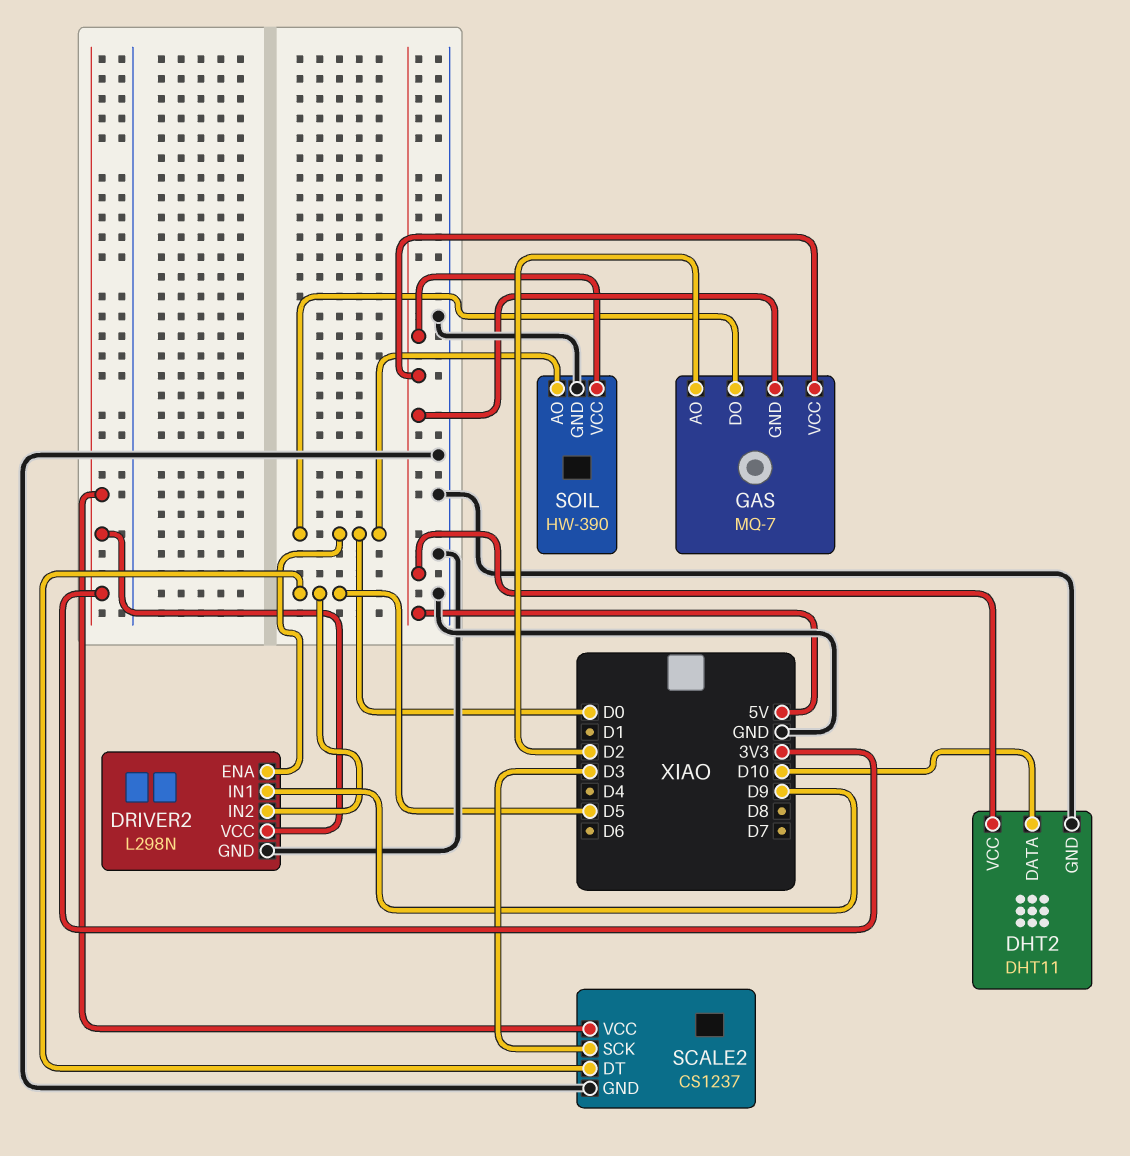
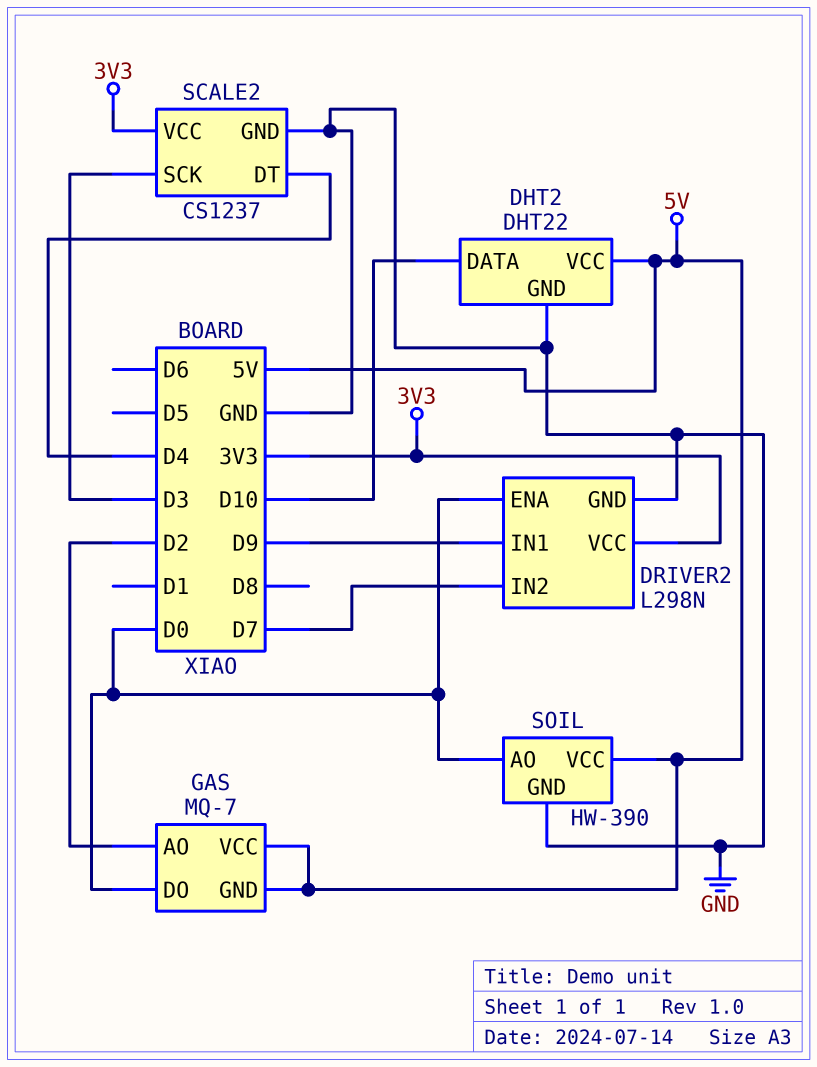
DHT2: DHT11 -> DHT22
DRIVER2 pin IN2: D5 -> D7
SCALE2 pin DT: D5 -> D4

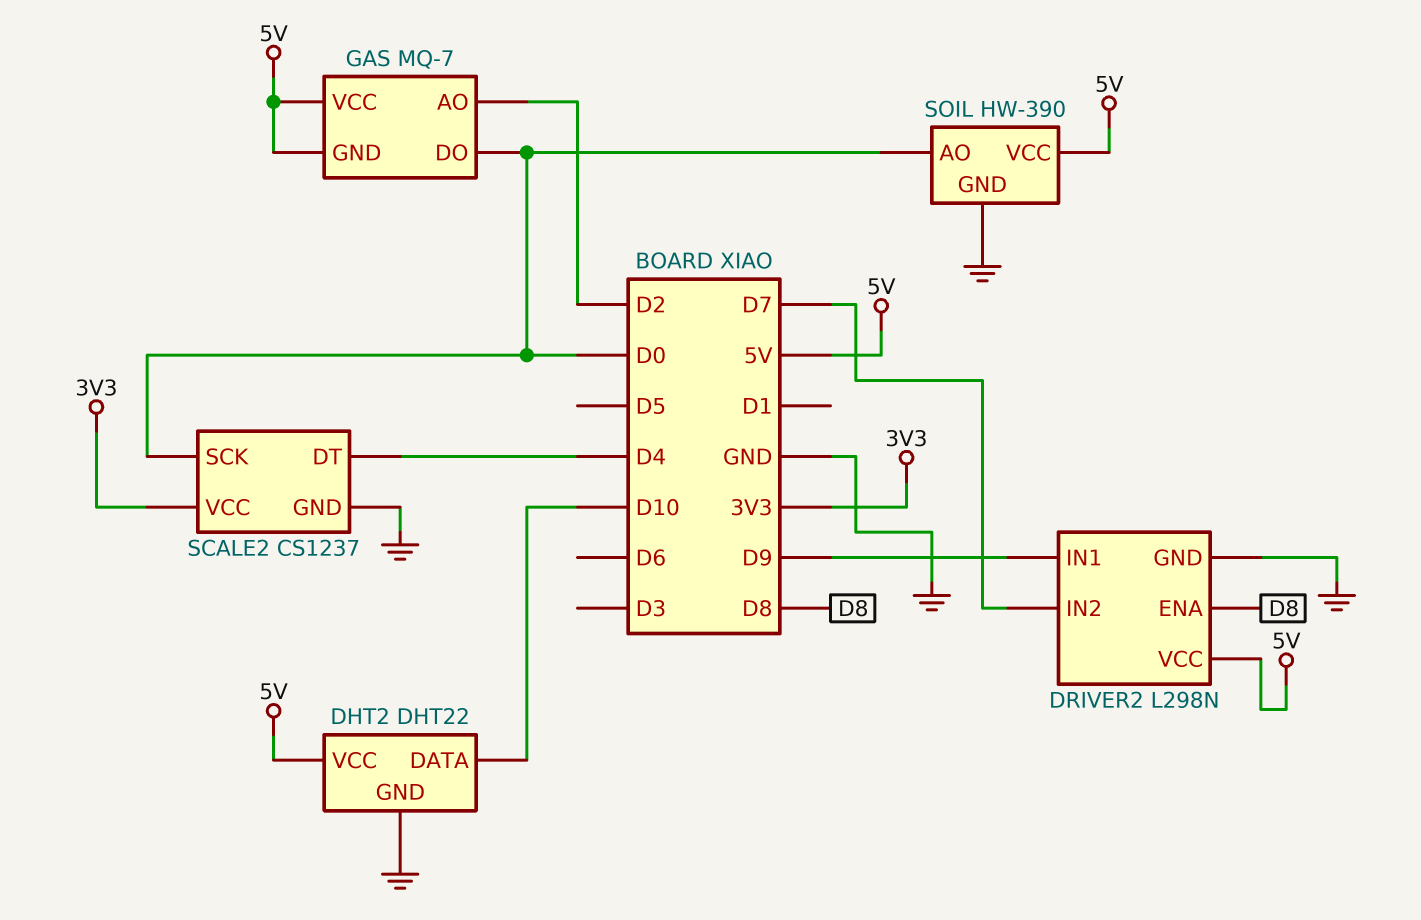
DRIVER2 pin ENA: D0 -> D8
DRIVER2 pin VCC: 3V3 -> 5V
SCALE2 pin SCK: D3 -> D0

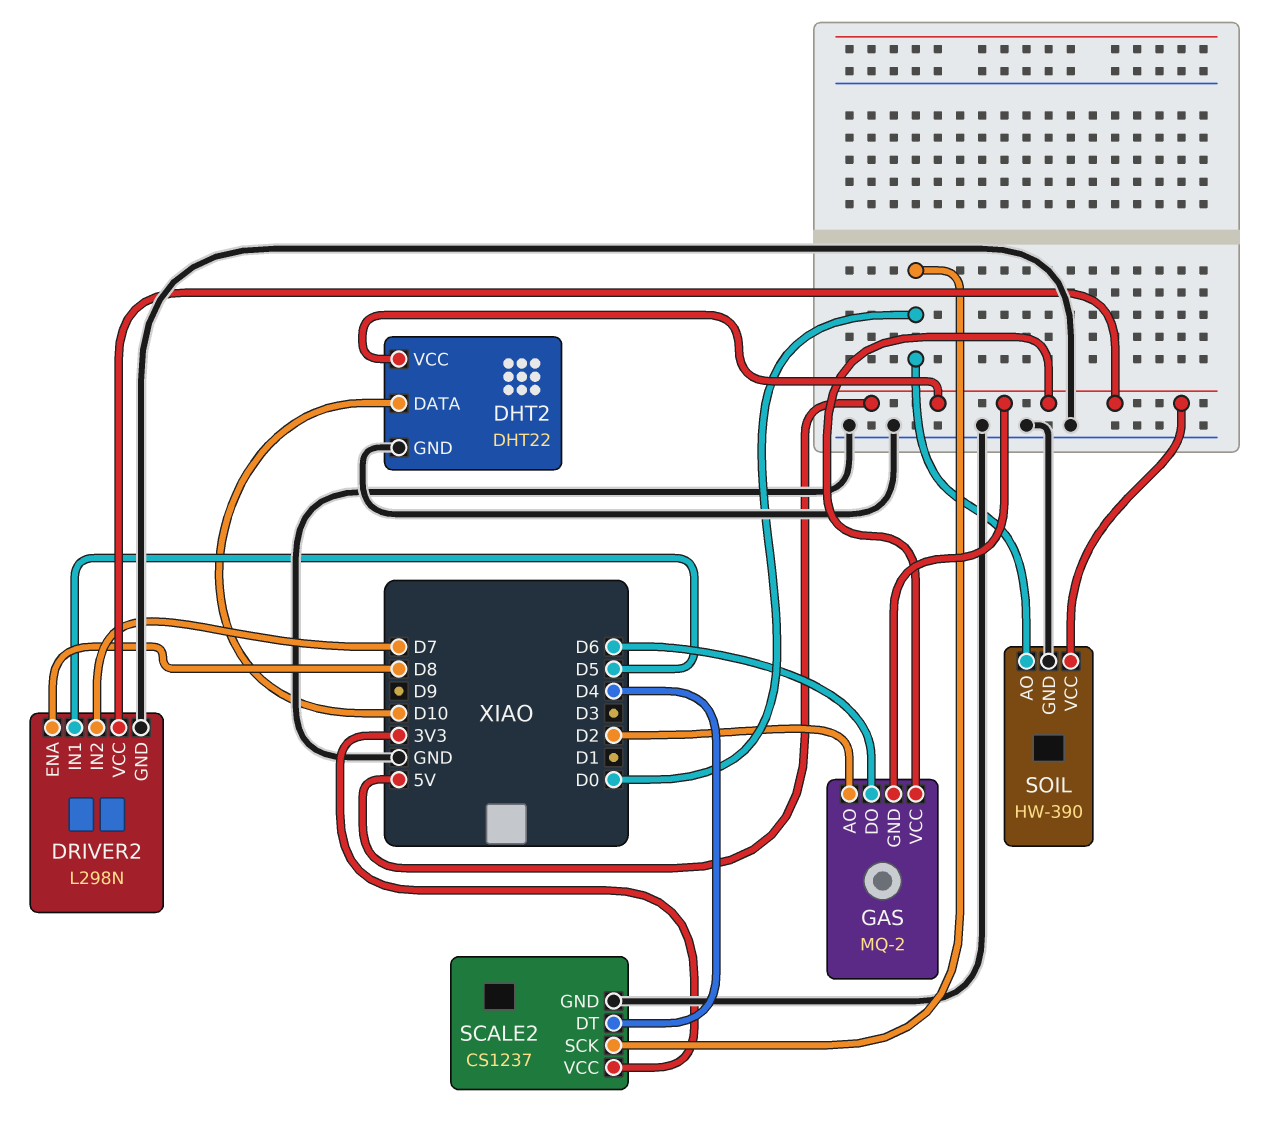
DRIVER2 pin IN1: D9 -> D5
GAS: MQ-7 -> MQ-2
GAS pin DO: D0 -> D6

